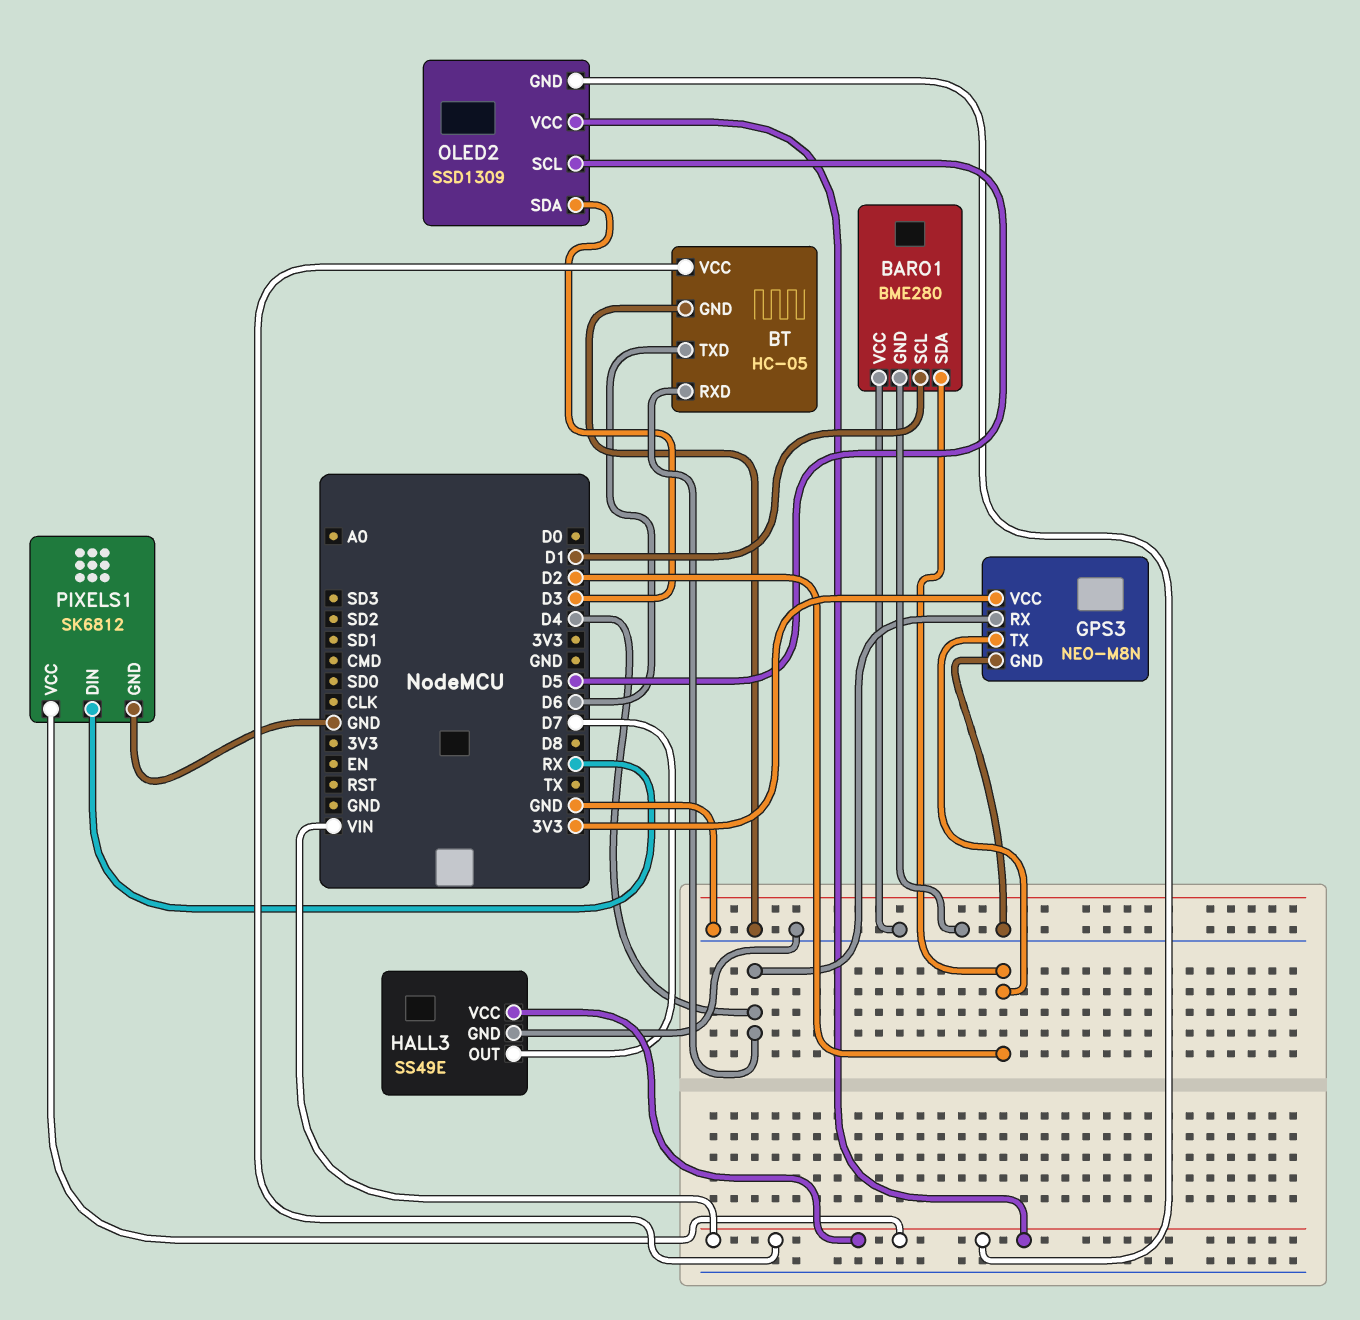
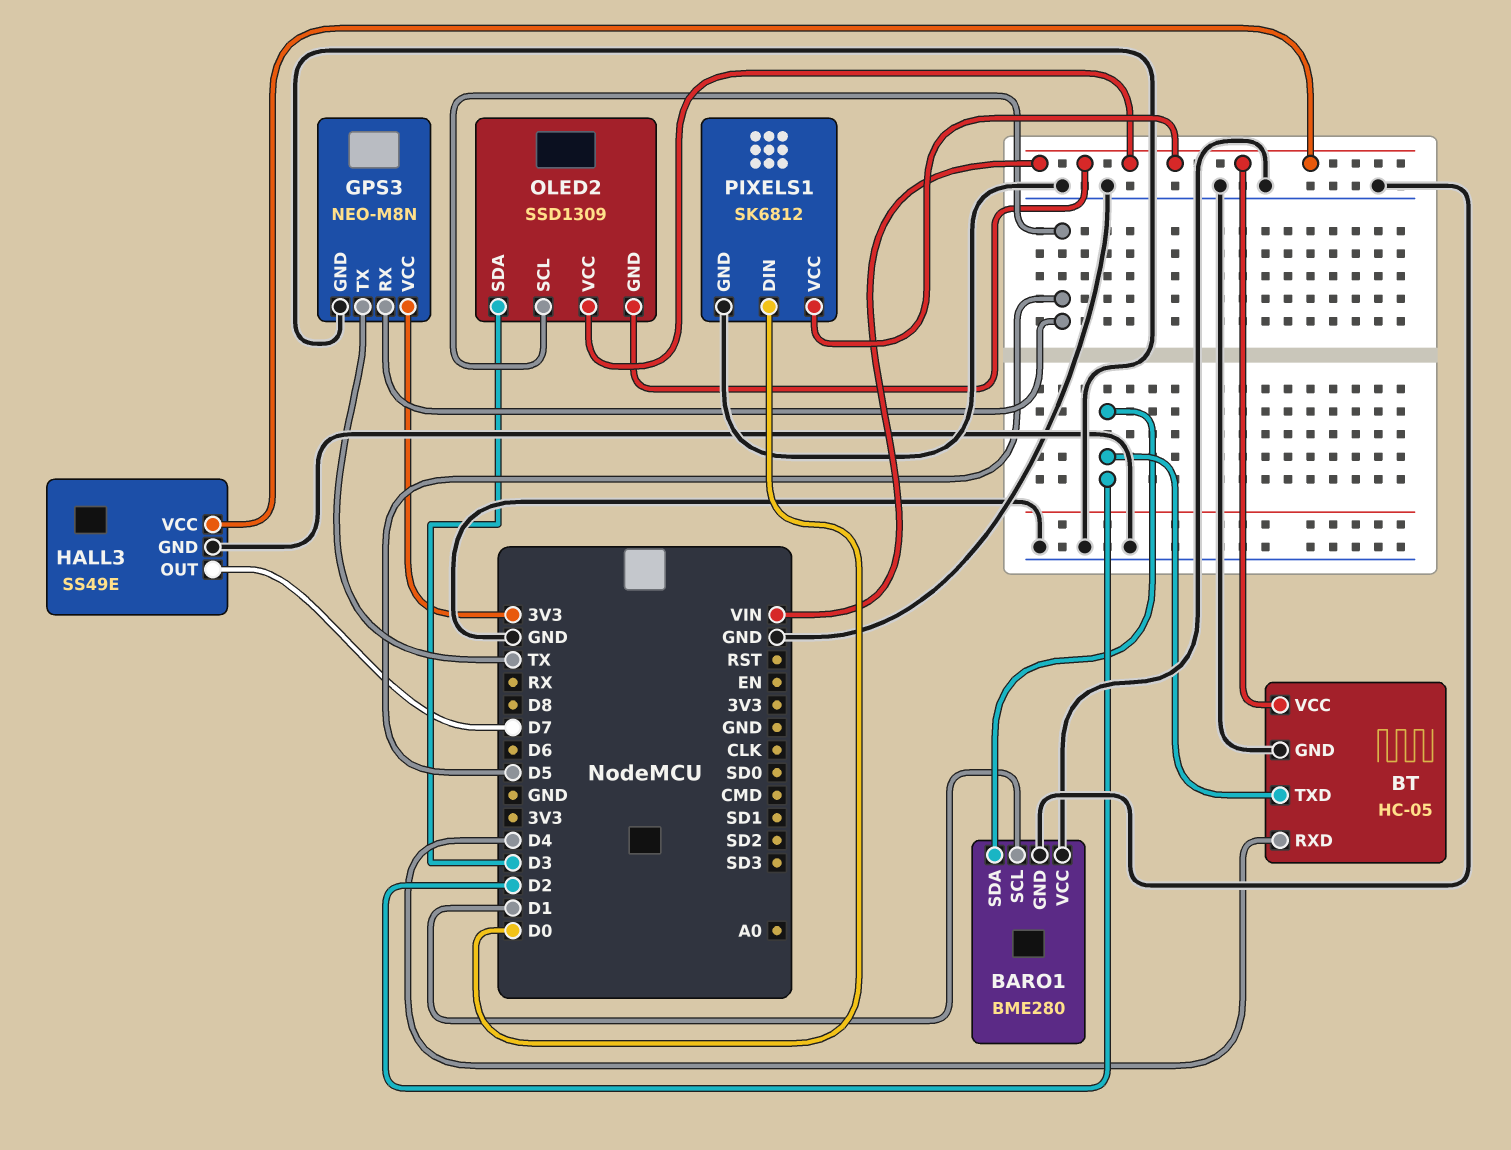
BT pin TXD: D6 -> D2
GPS3 pin RX: D4 -> D5
GPS3 pin TX: D2 -> TX
PIXELS1 pin DIN: RX -> D0

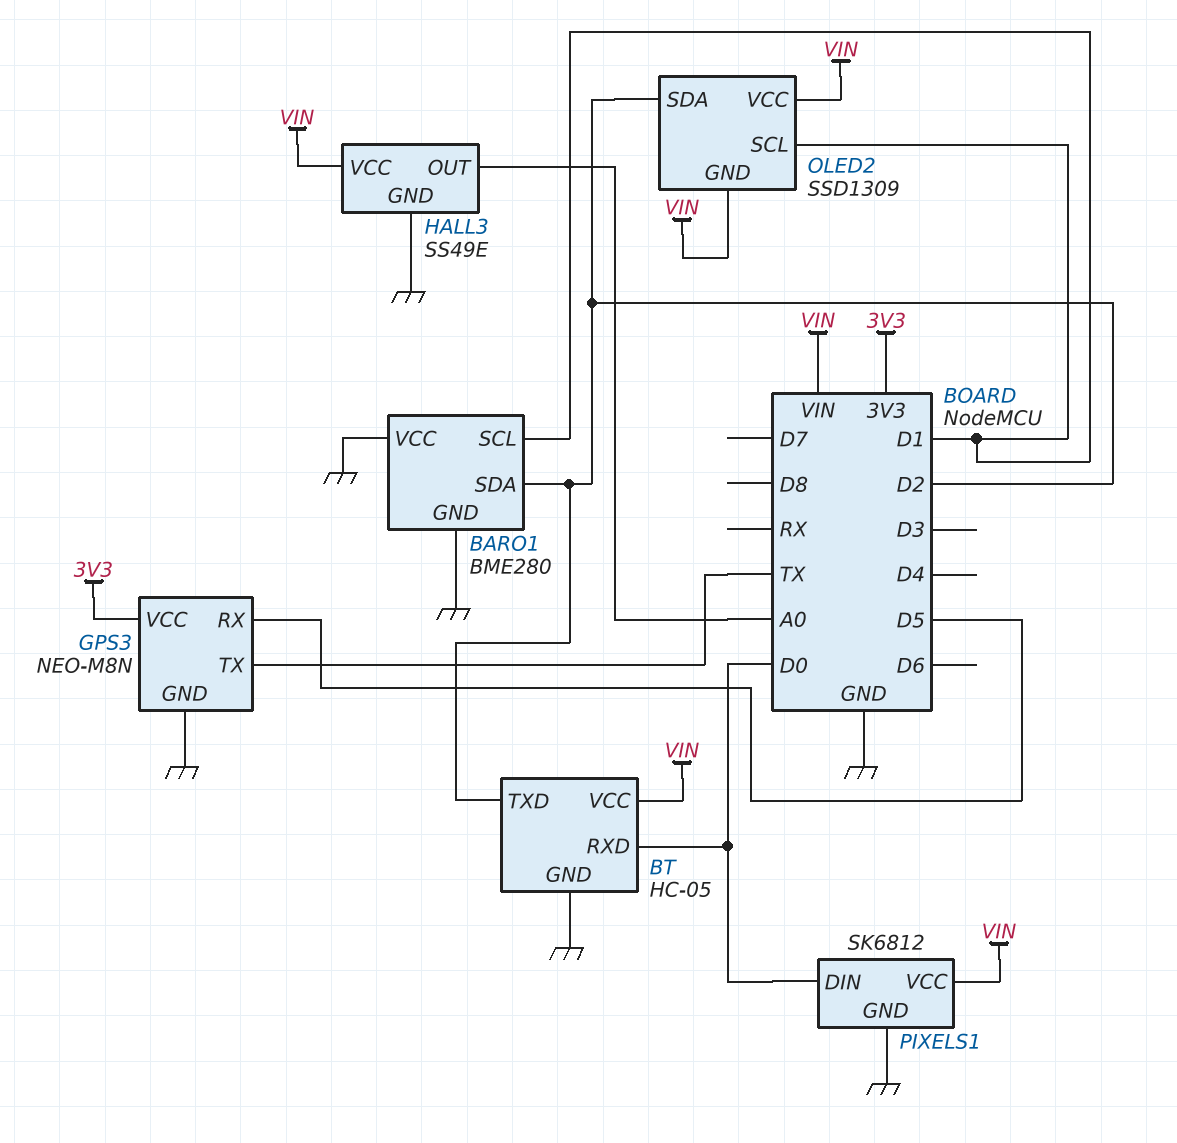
BT pin RXD: D4 -> D0
HALL3 pin OUT: D7 -> A0
OLED2 pin SCL: D5 -> D1
OLED2 pin SDA: D3 -> D2

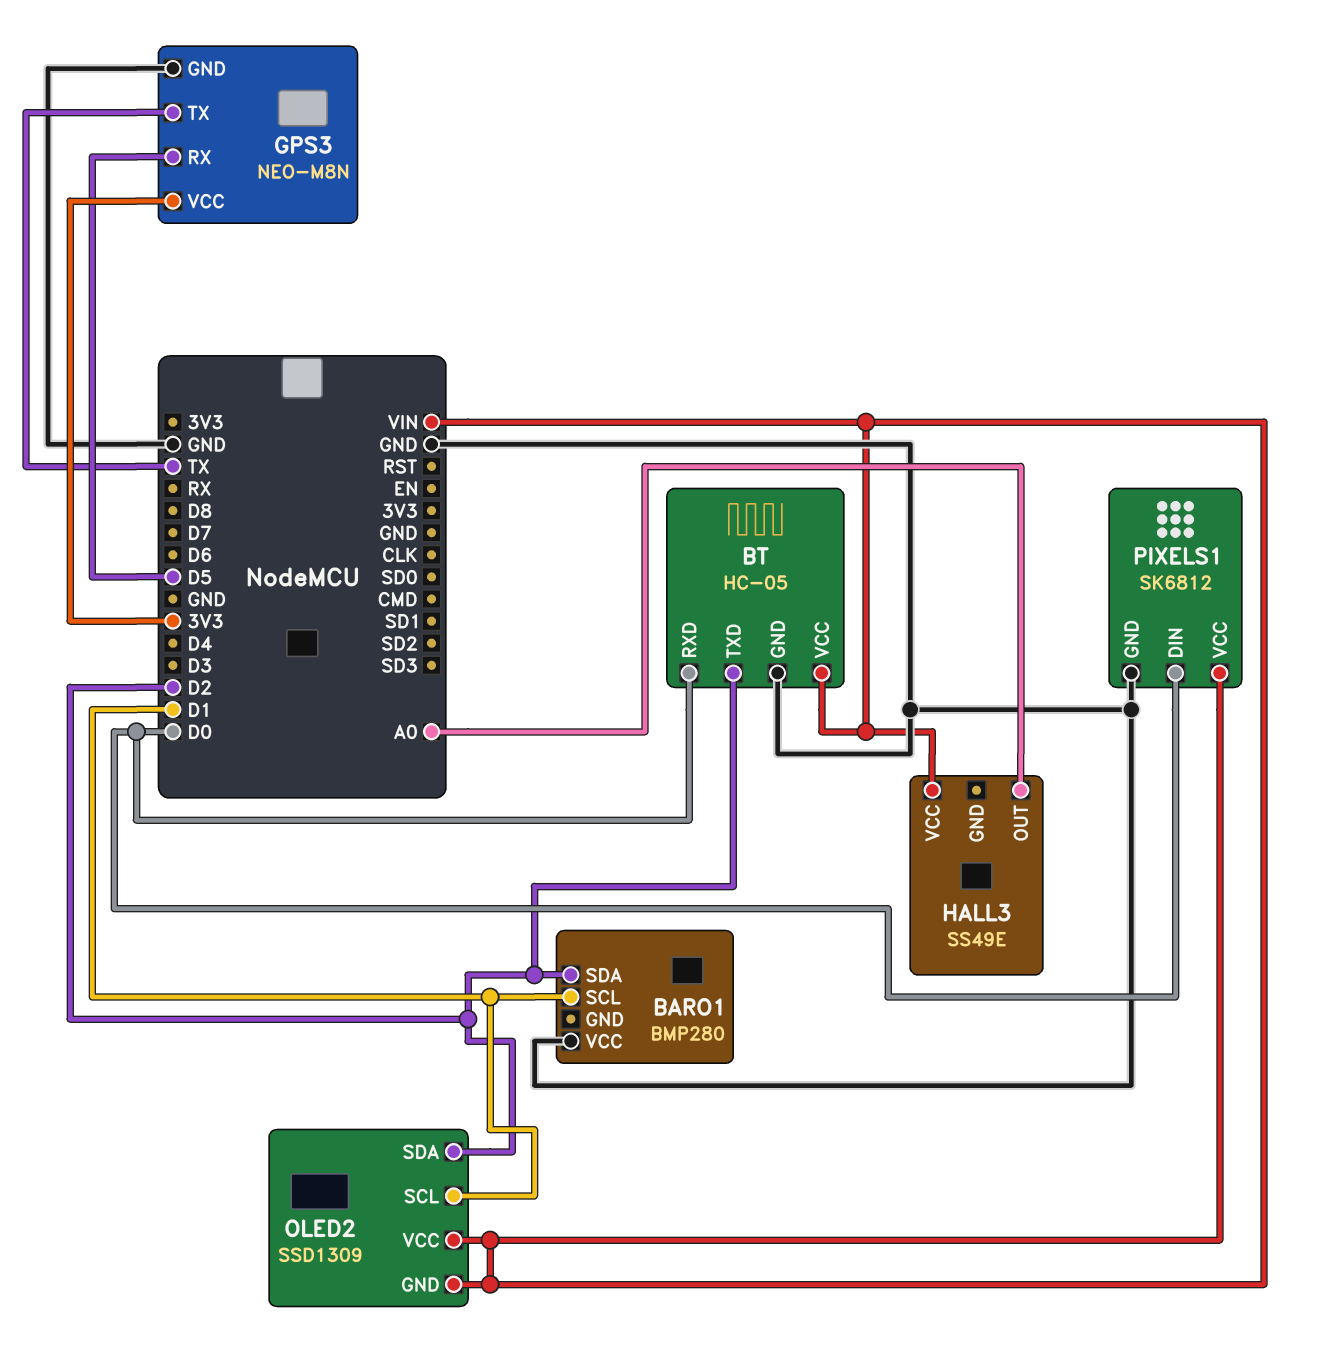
BARO1: BME280 -> BMP280
BARO1 pin GND: GND -> none
HALL3 pin GND: GND -> none

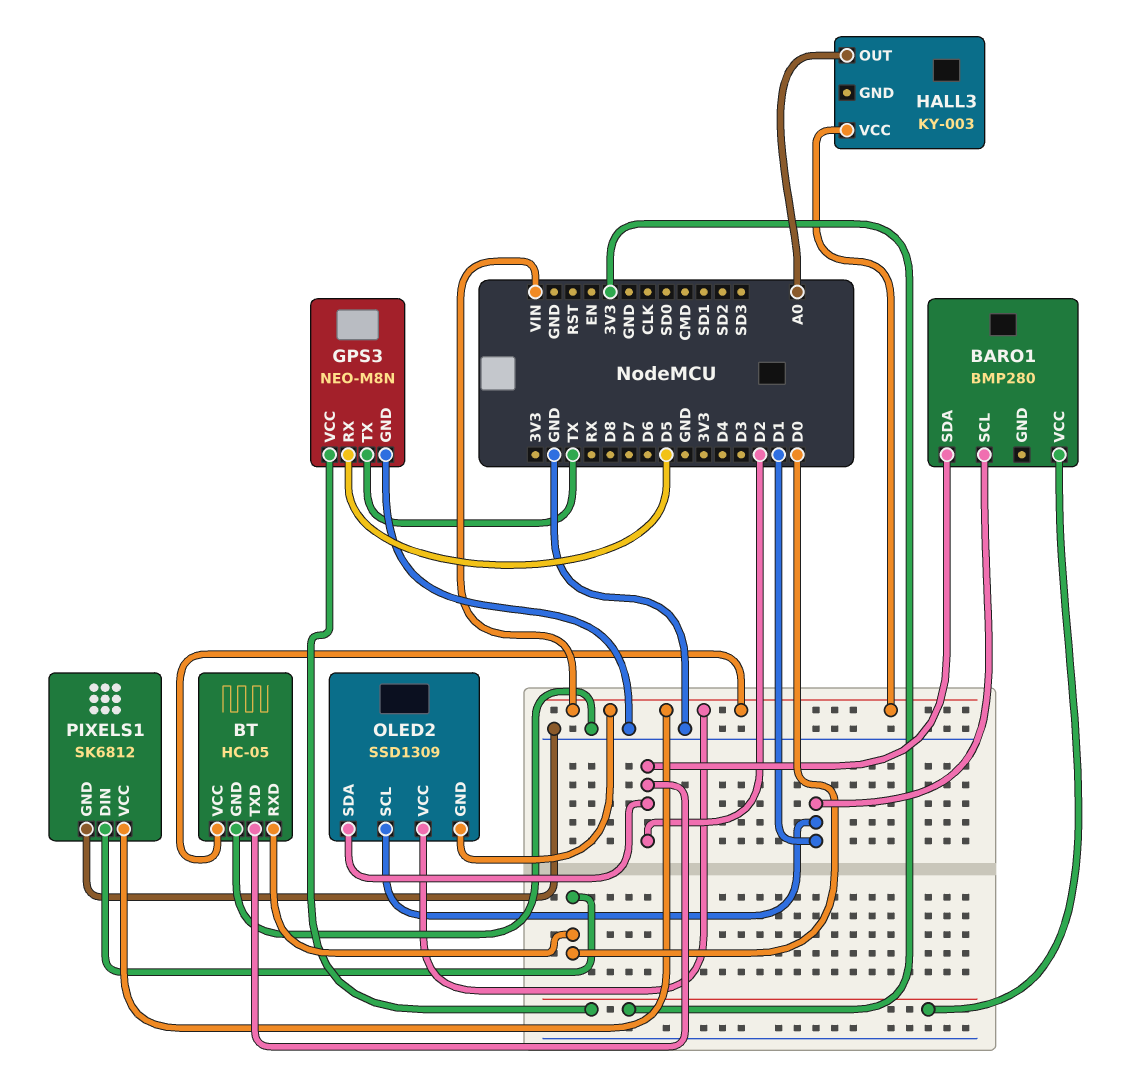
BARO1 pin VCC: GND -> 3V3
HALL3: SS49E -> KY-003

